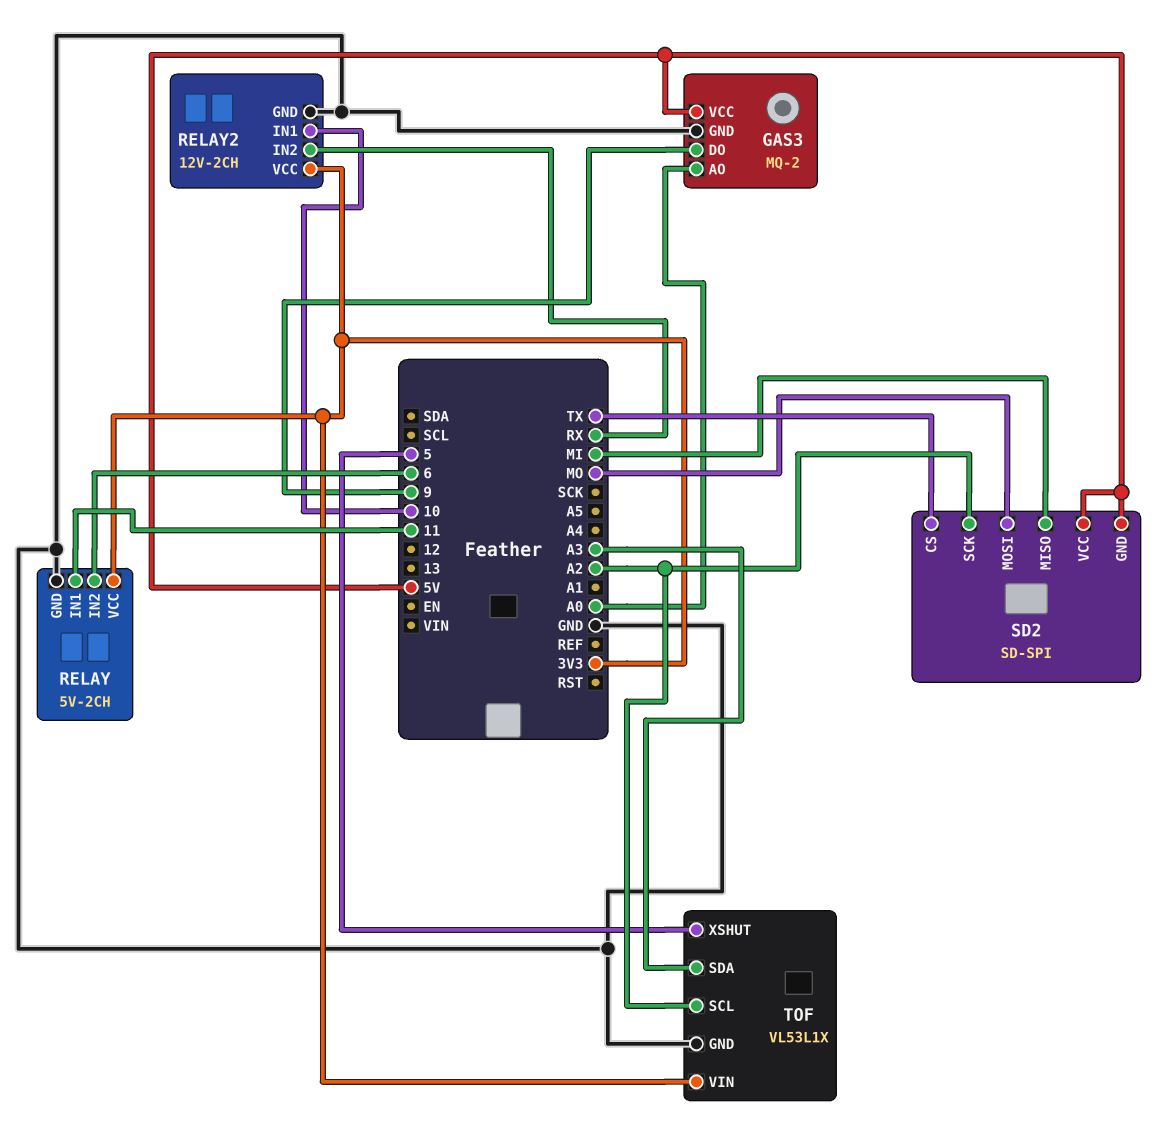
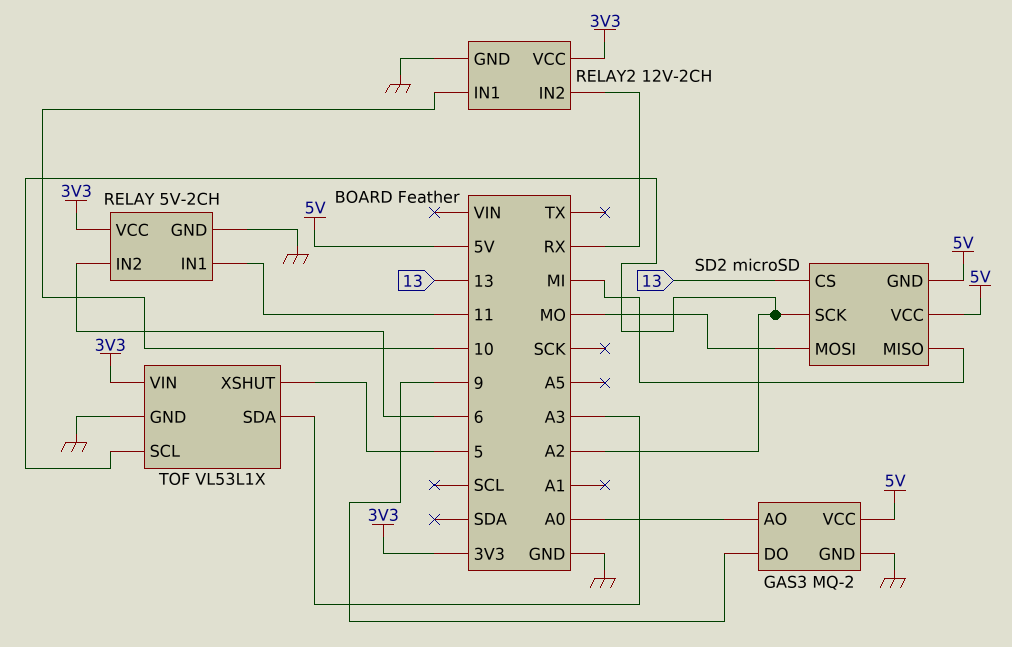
SD2: SD-SPI -> microSD
SD2 pin CS: TX -> 13

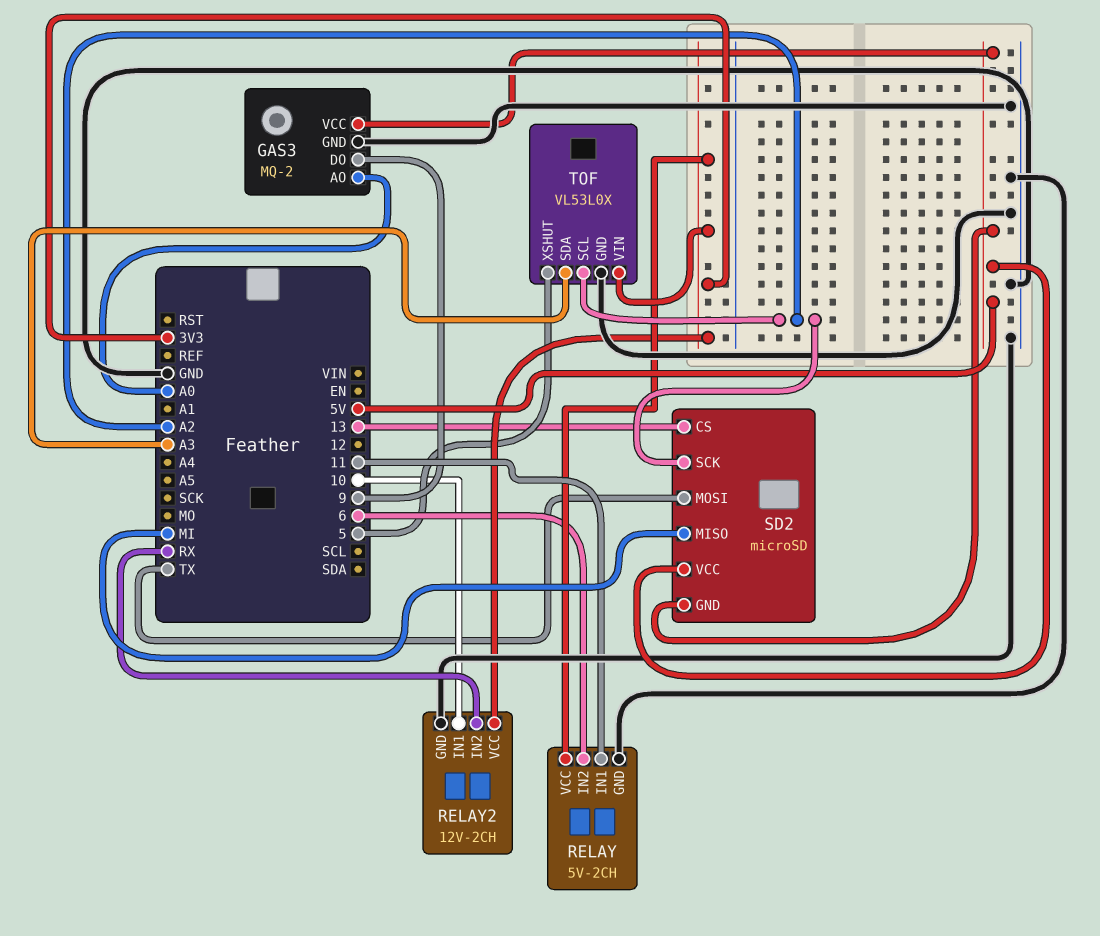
SD2 pin MOSI: MO -> TX
TOF: VL53L1X -> VL53L0X

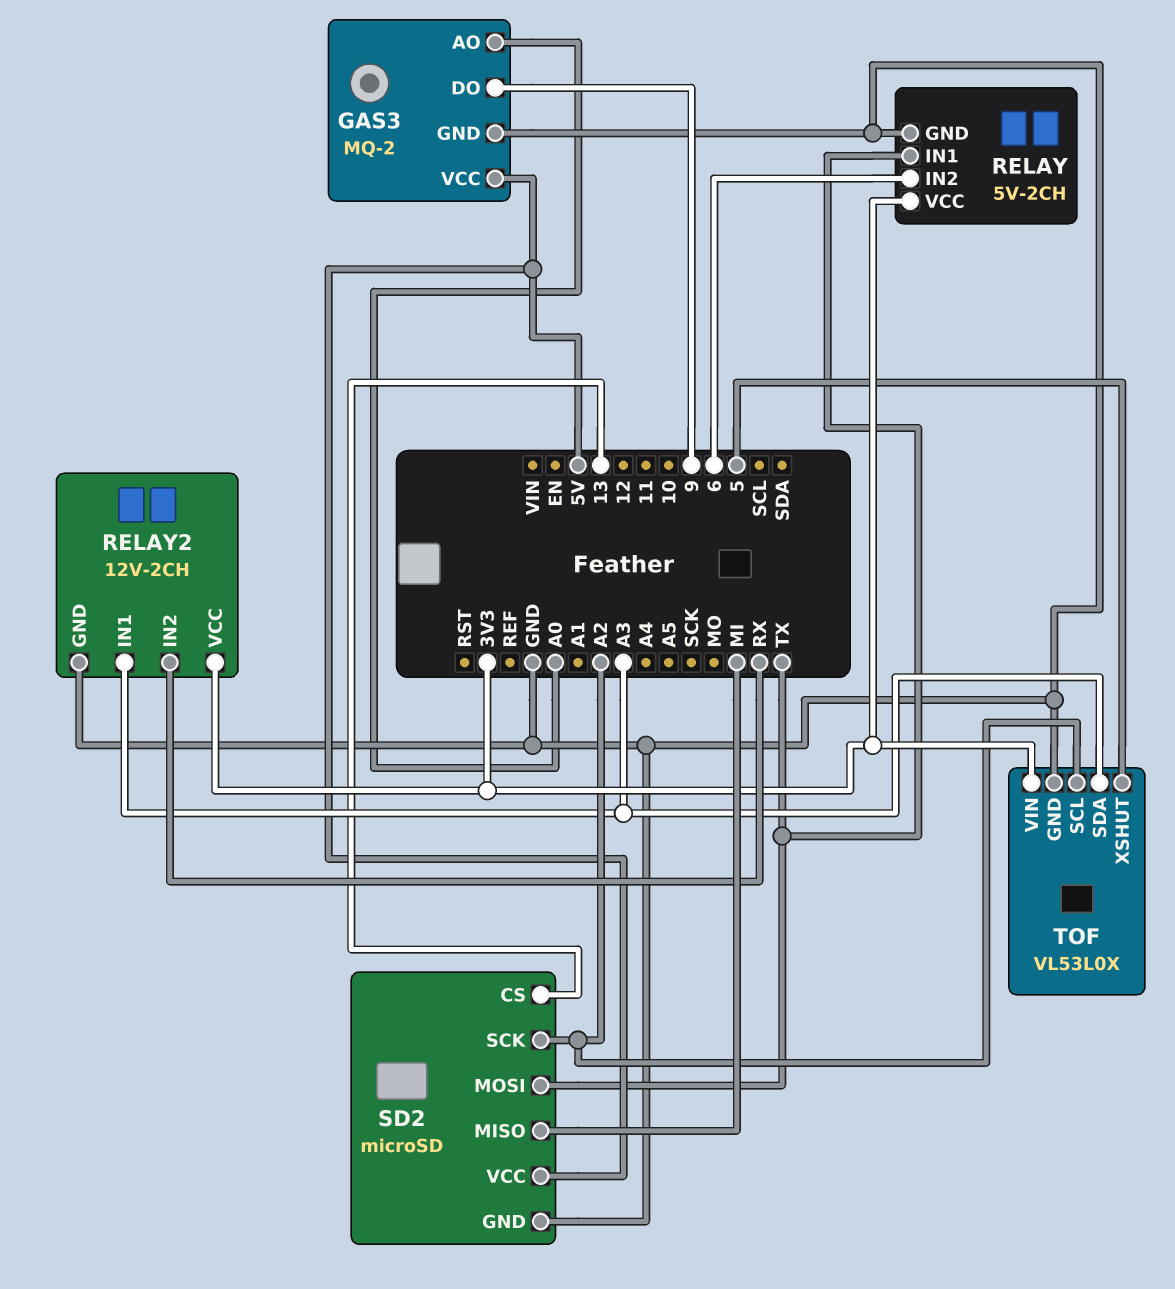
RELAY pin IN1: 11 -> TX
RELAY2 pin IN1: 10 -> A3
SD2 pin GND: 5V -> GND

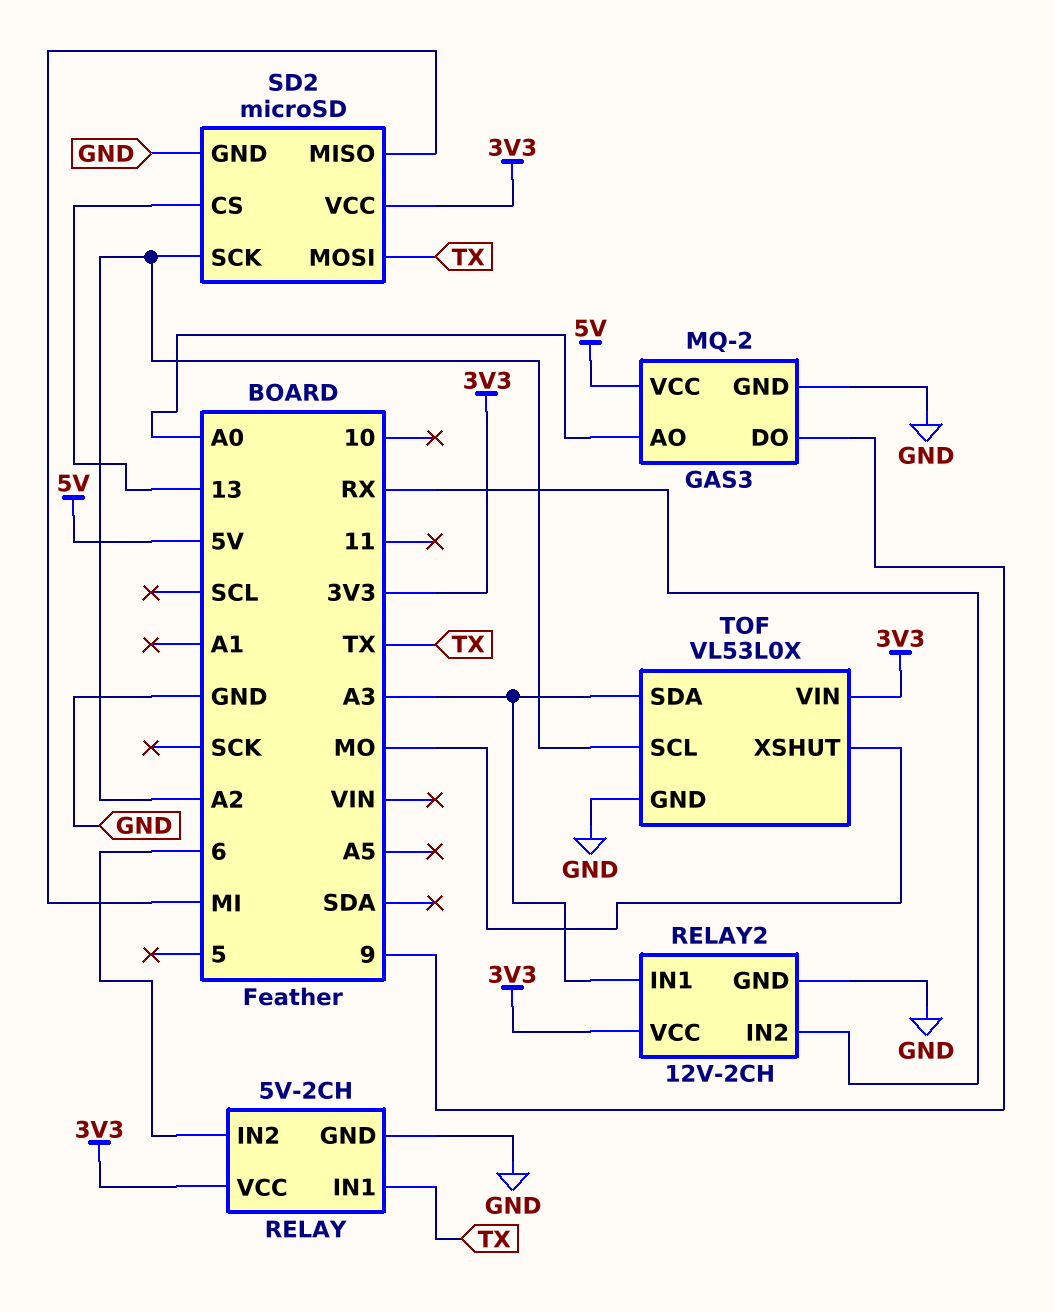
SD2 pin VCC: 5V -> 3V3
TOF pin XSHUT: 5 -> MO

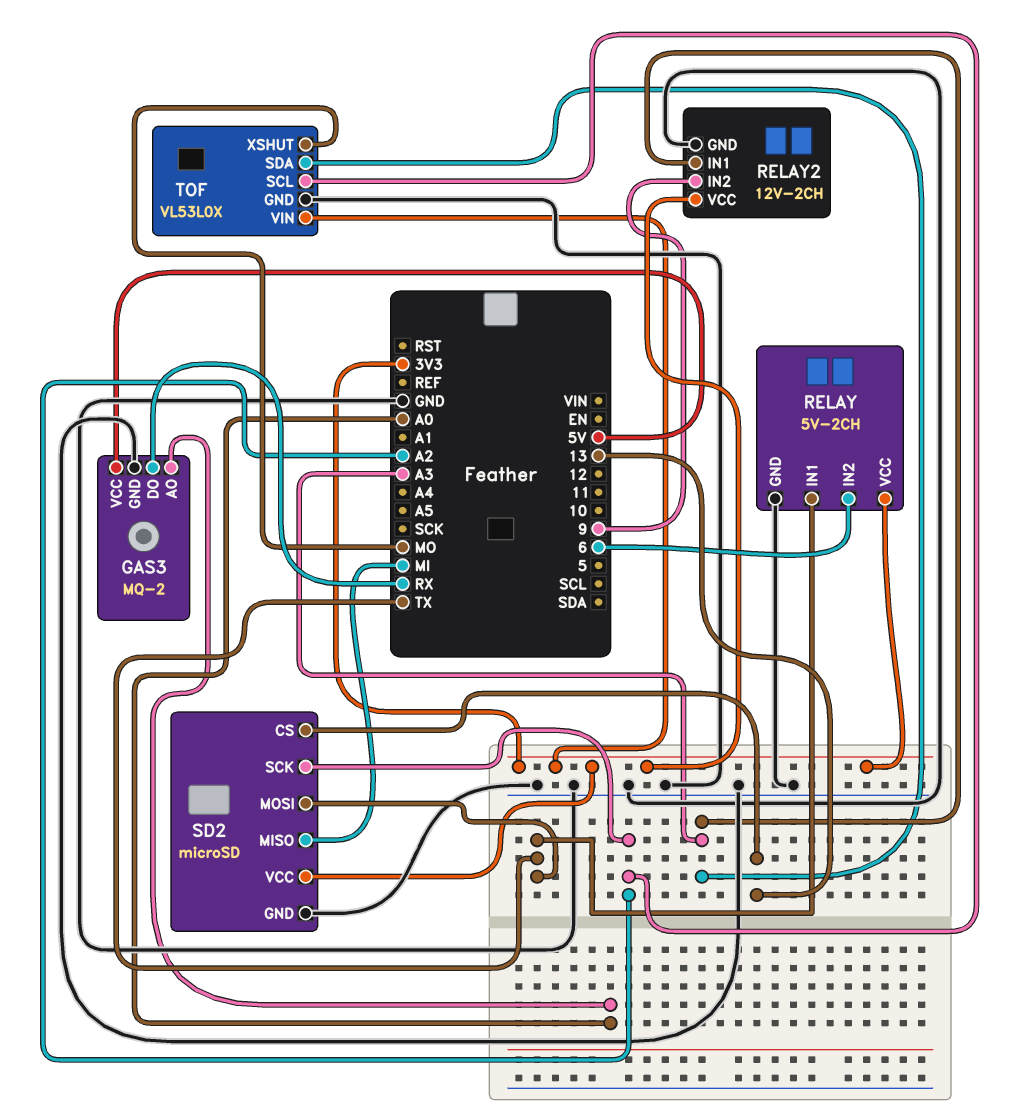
GAS3 pin DO: 9 -> RX
RELAY2 pin IN2: RX -> 9

